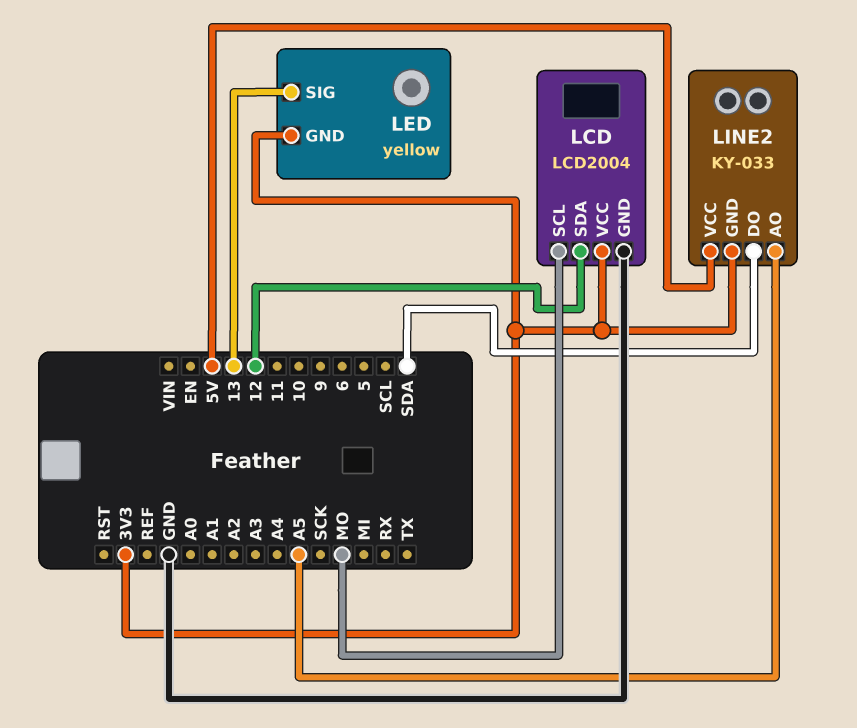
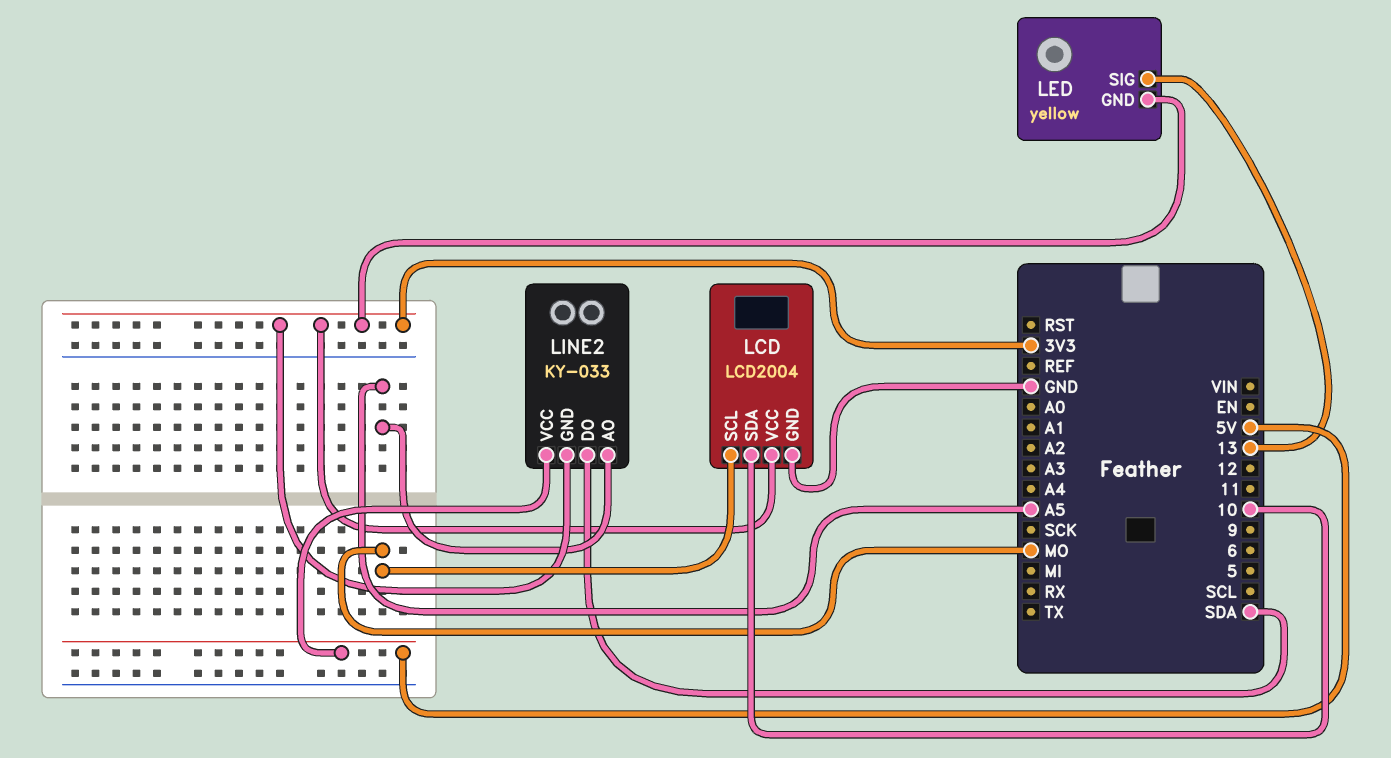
LCD pin SDA: 12 -> 10

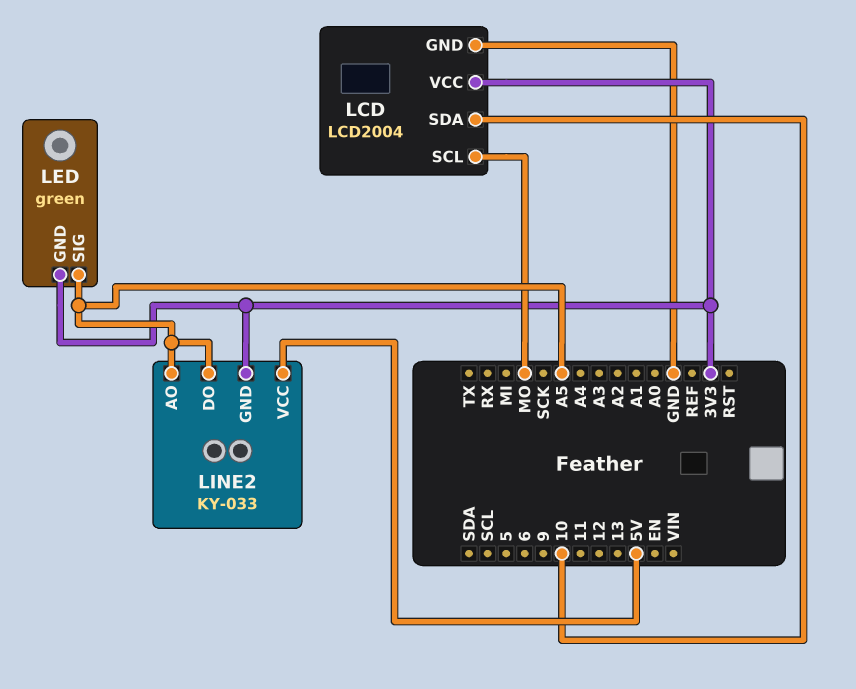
LED: yellow -> green
LED pin SIG: 13 -> A5
LINE2 pin DO: SDA -> A5

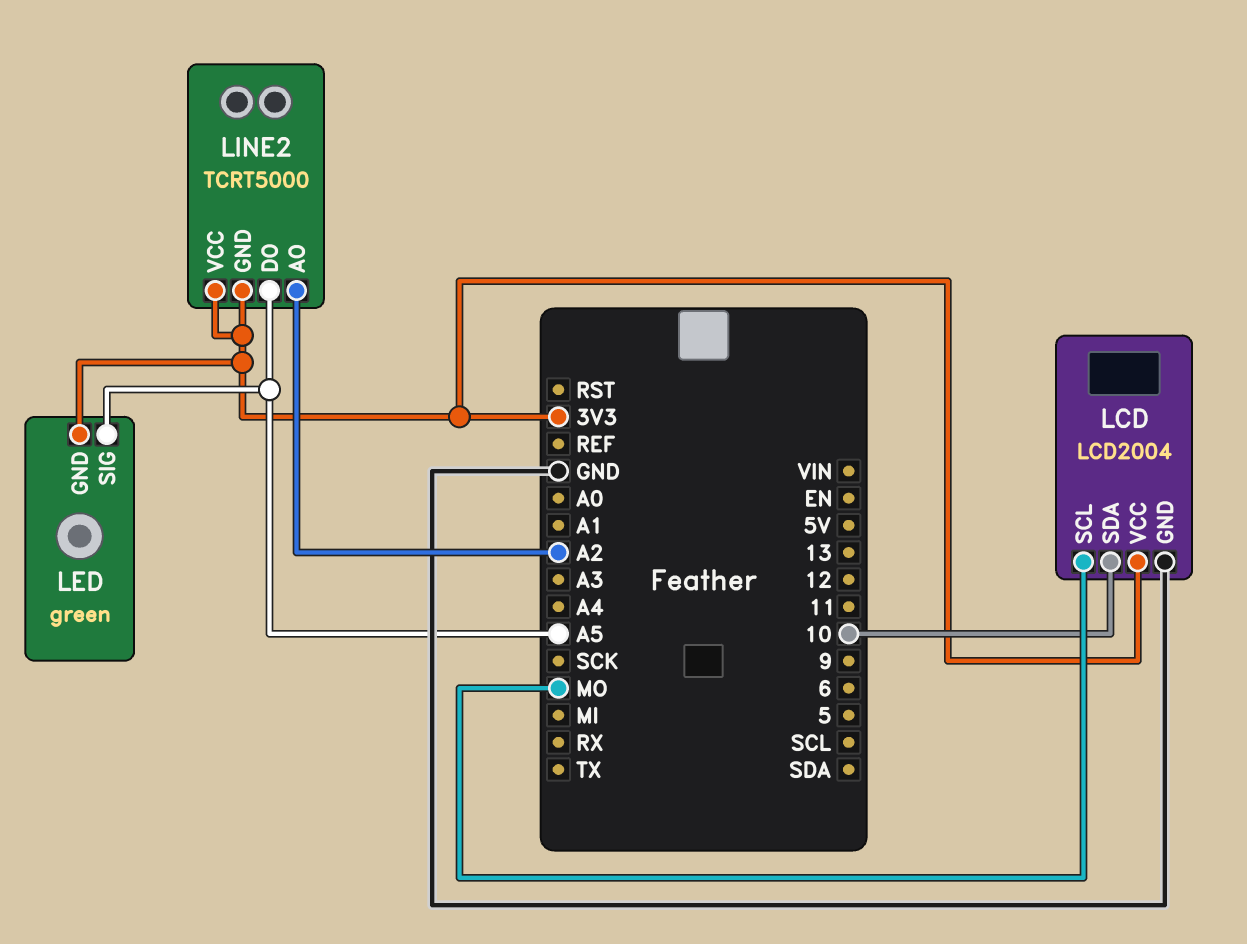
LINE2: KY-033 -> TCRT5000
LINE2 pin AO: A5 -> A2
LINE2 pin VCC: 5V -> 3V3

